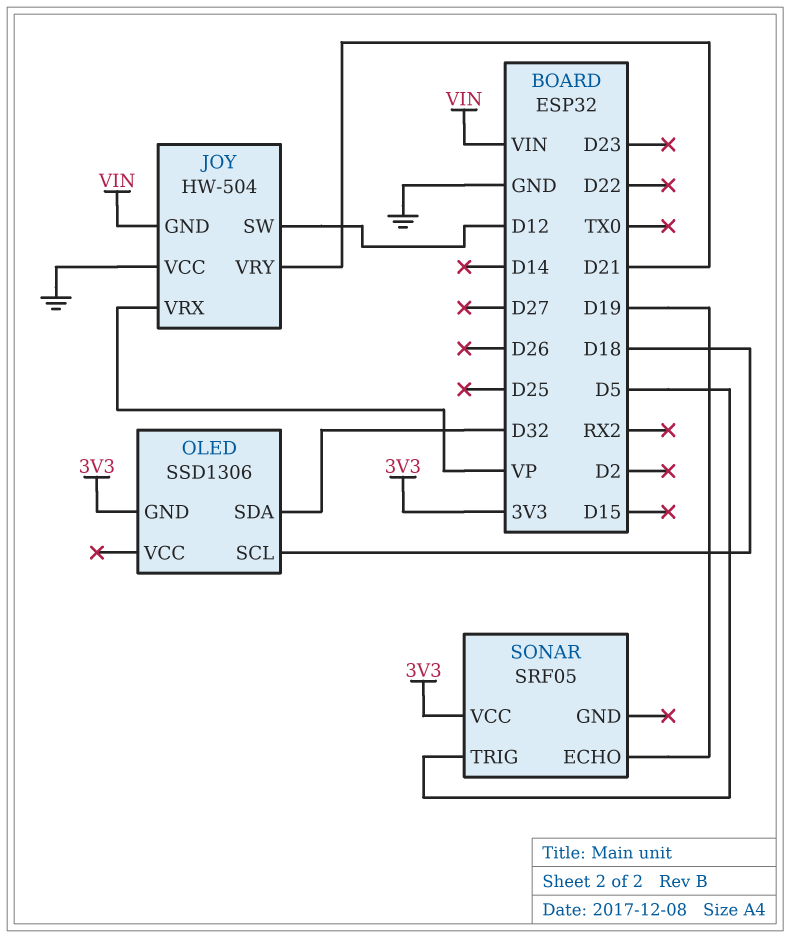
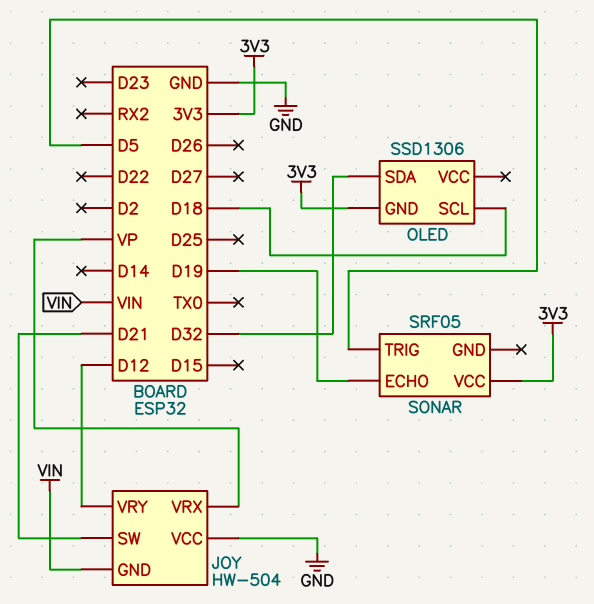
JOY pin SW: D12 -> D21
JOY pin VRY: D21 -> D12

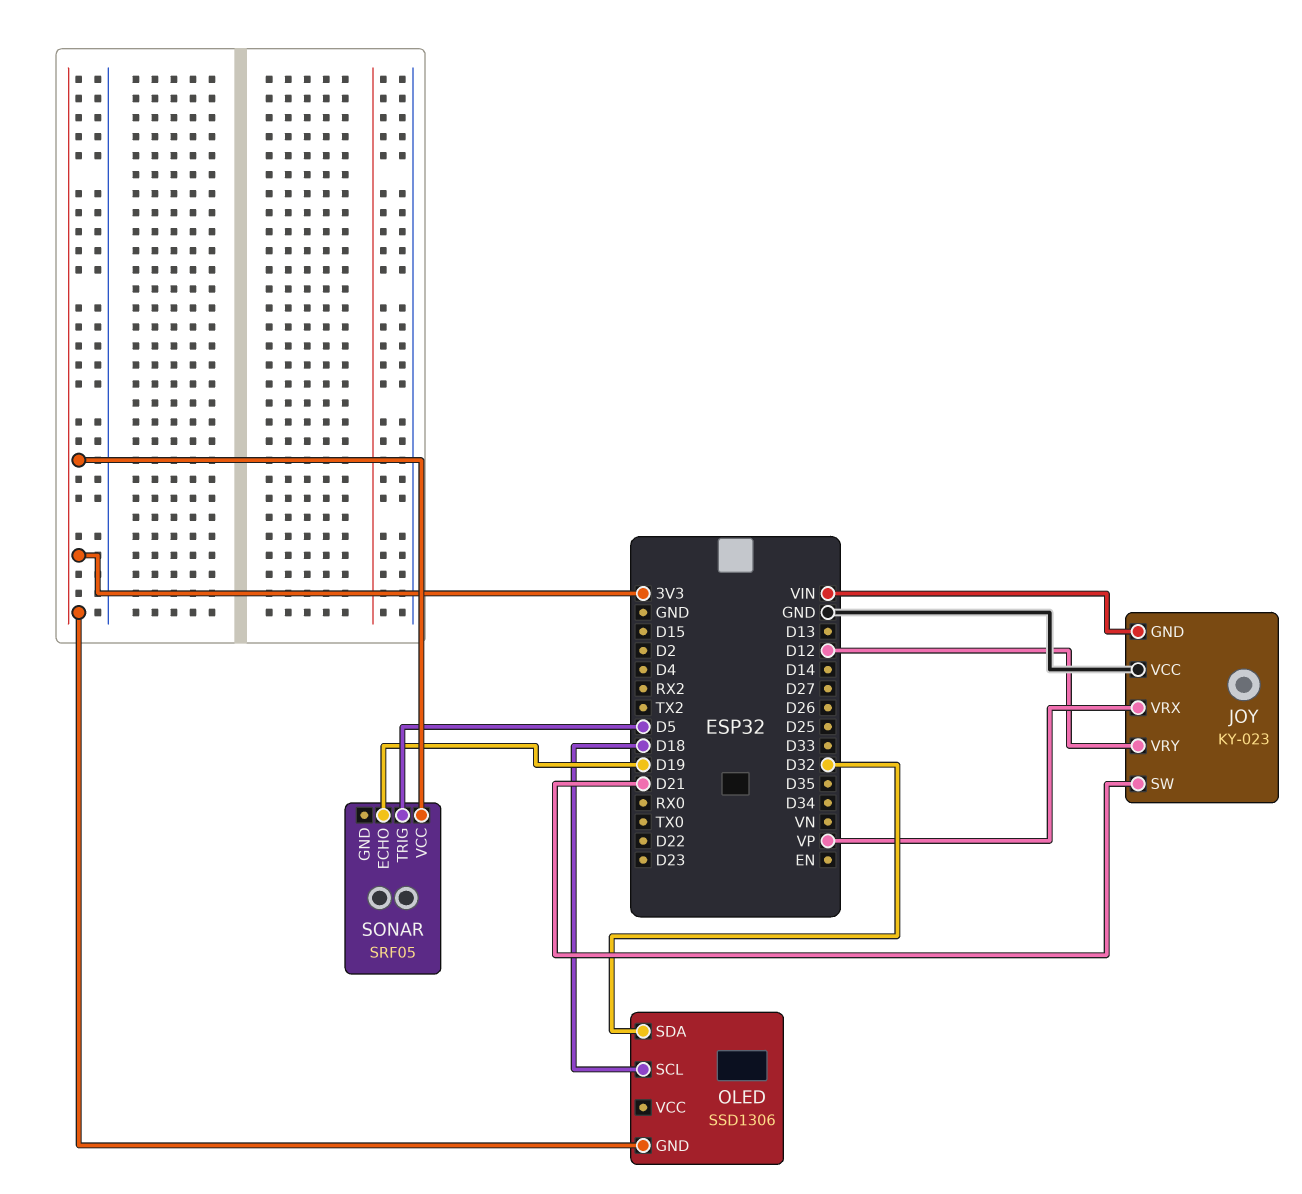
JOY: HW-504 -> KY-023

